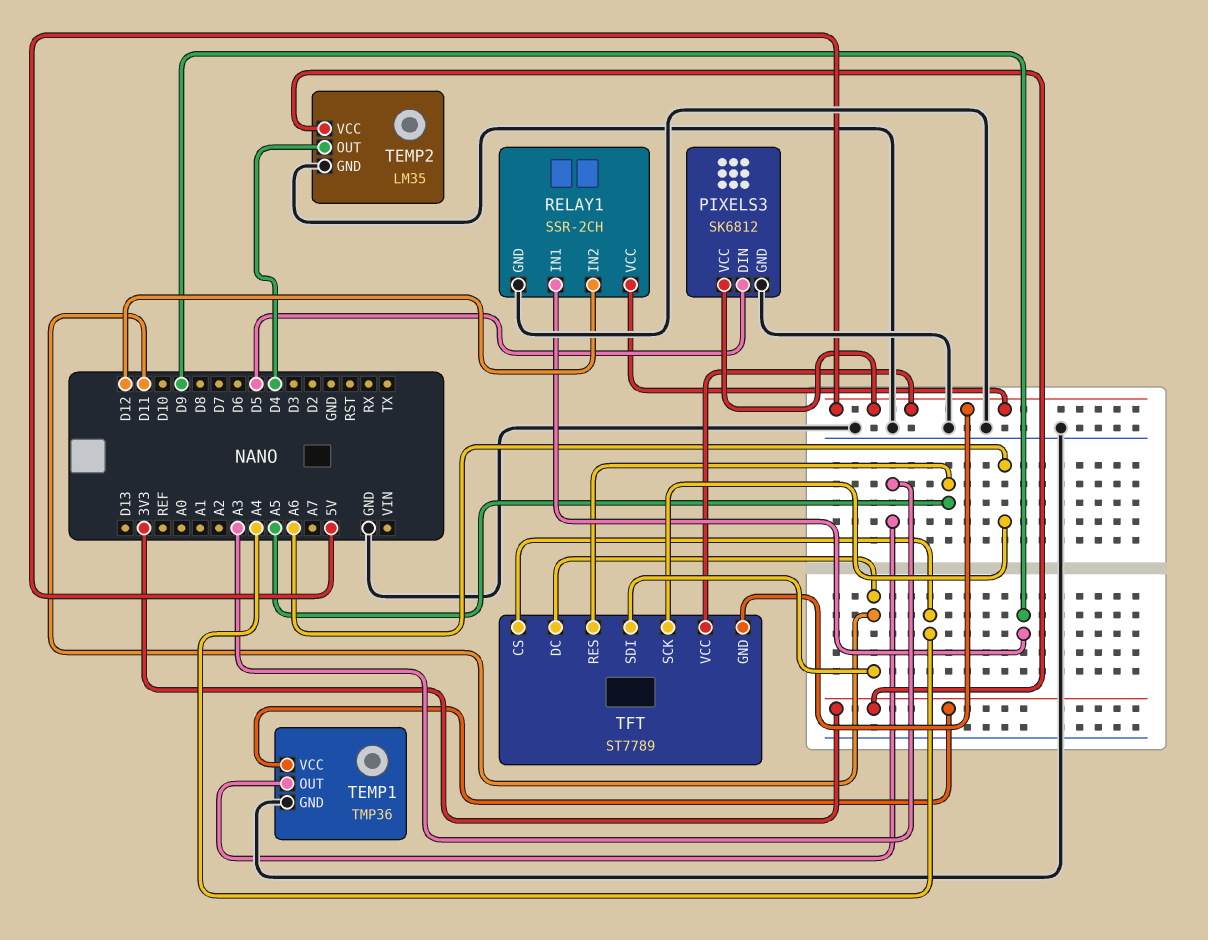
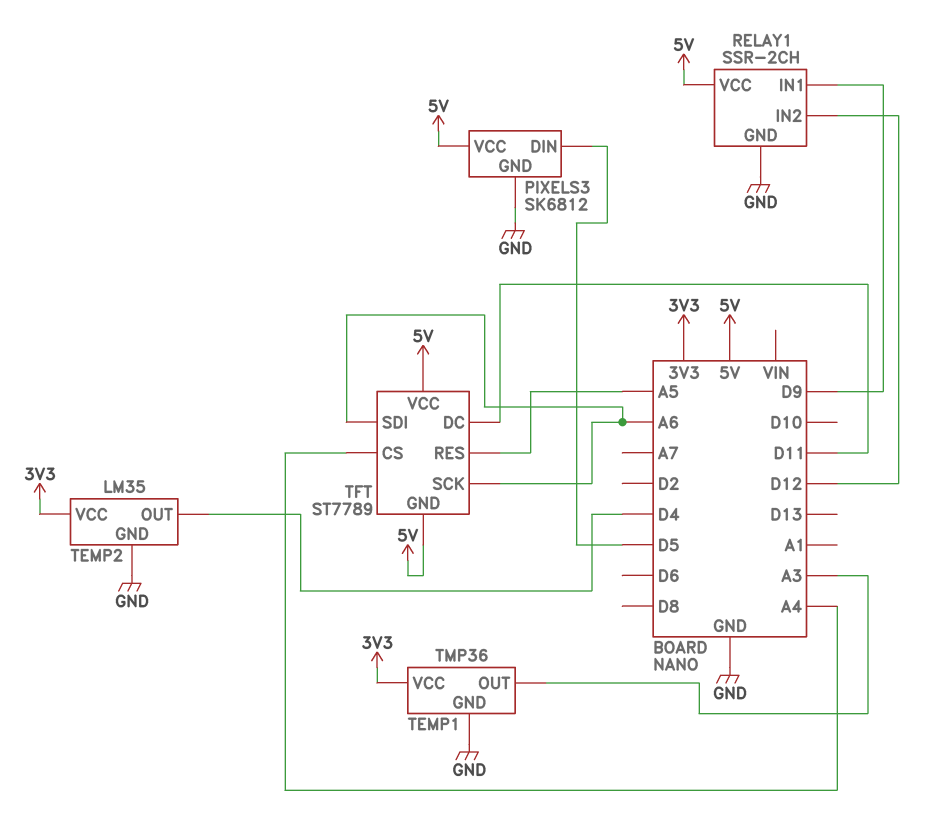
TFT pin SDI: D11 -> A6

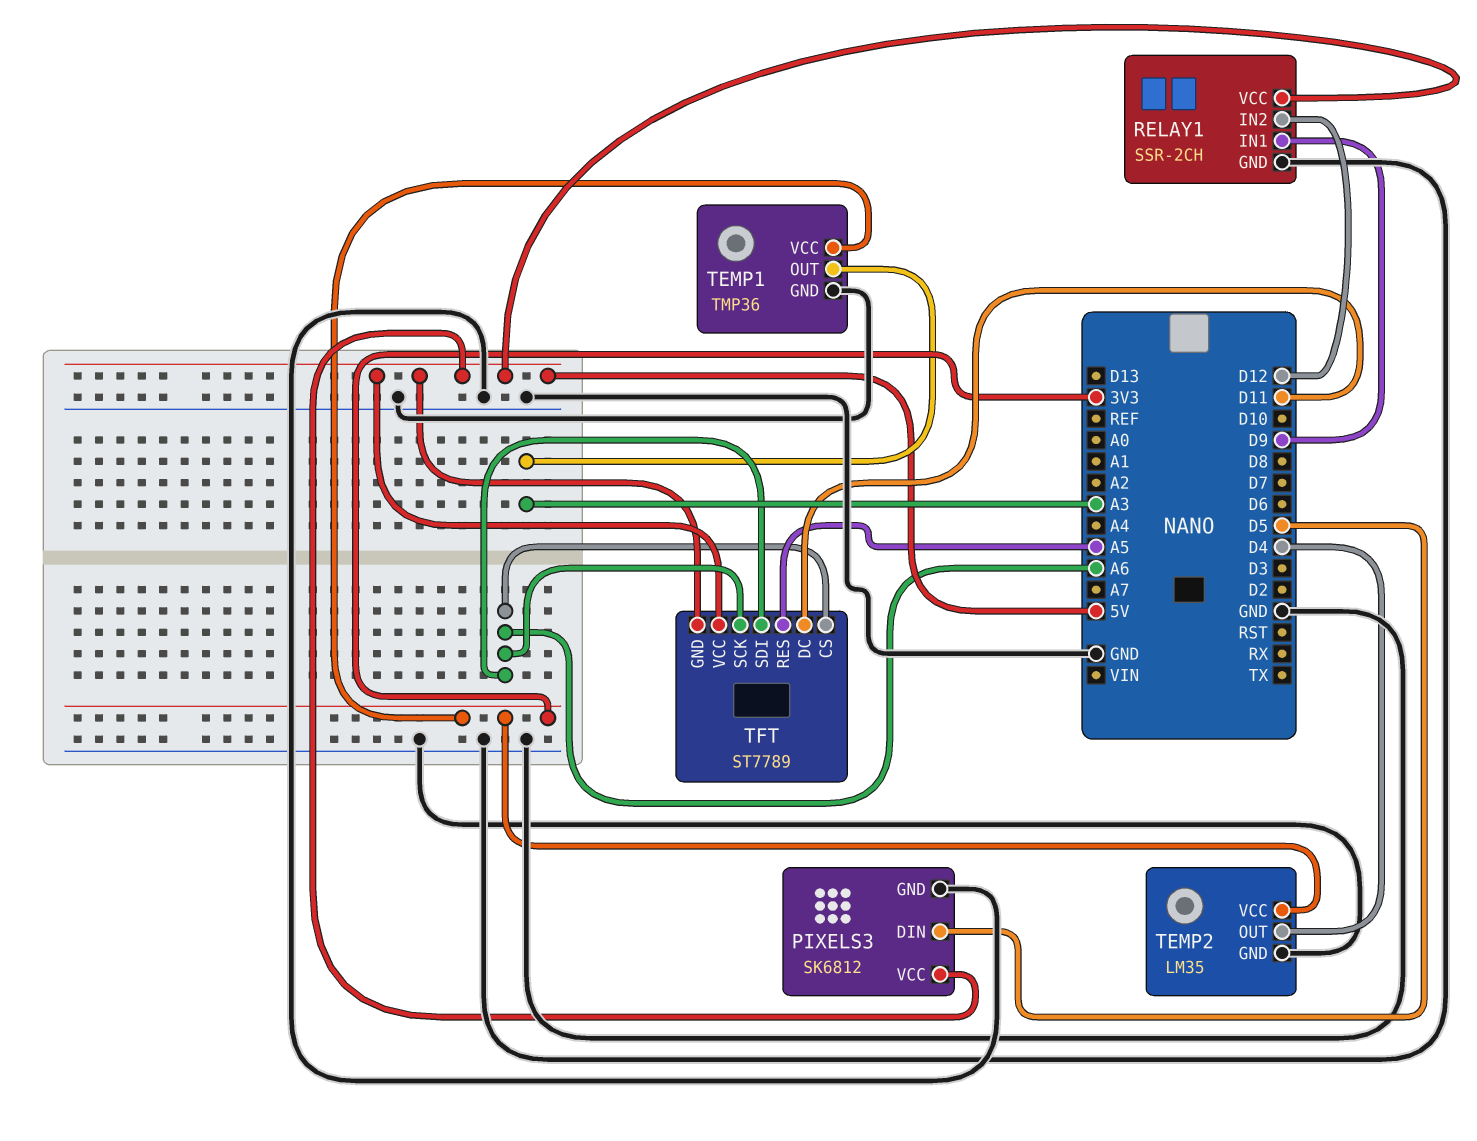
TFT pin CS: A4 -> A6

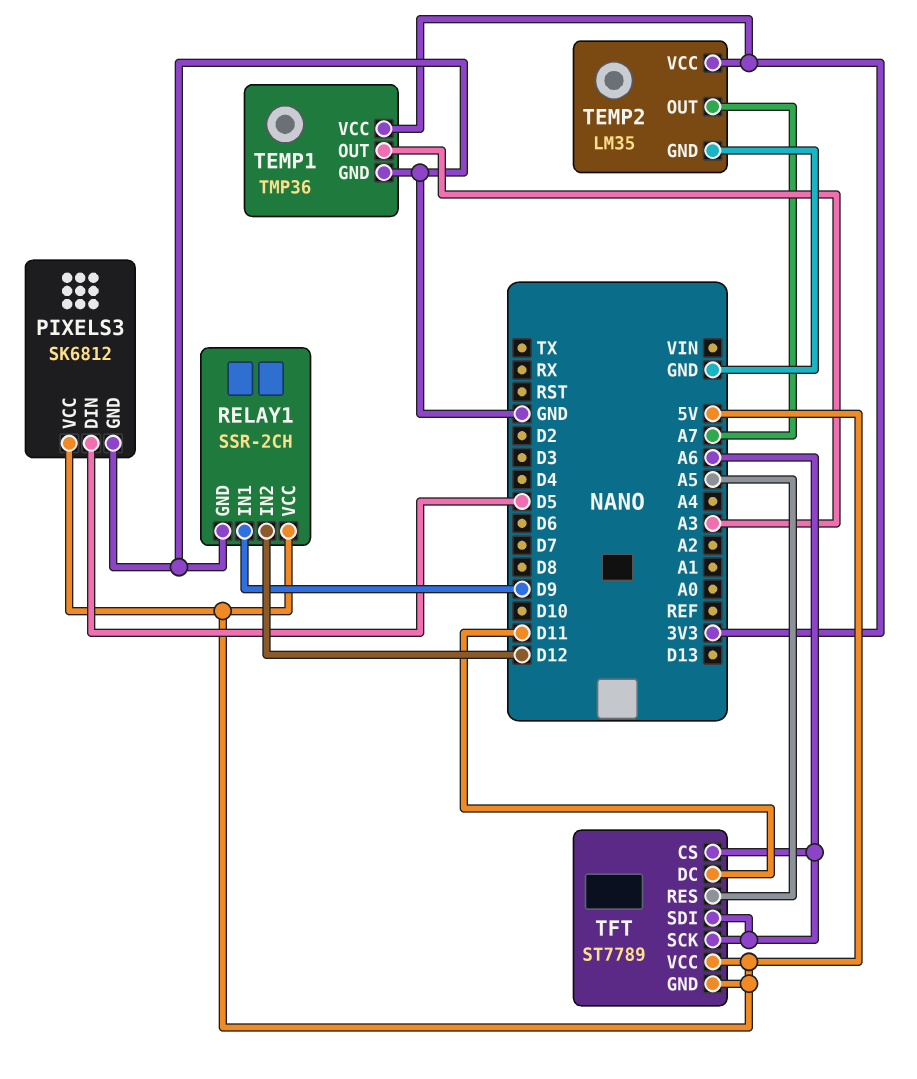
TEMP2 pin OUT: D4 -> A7

